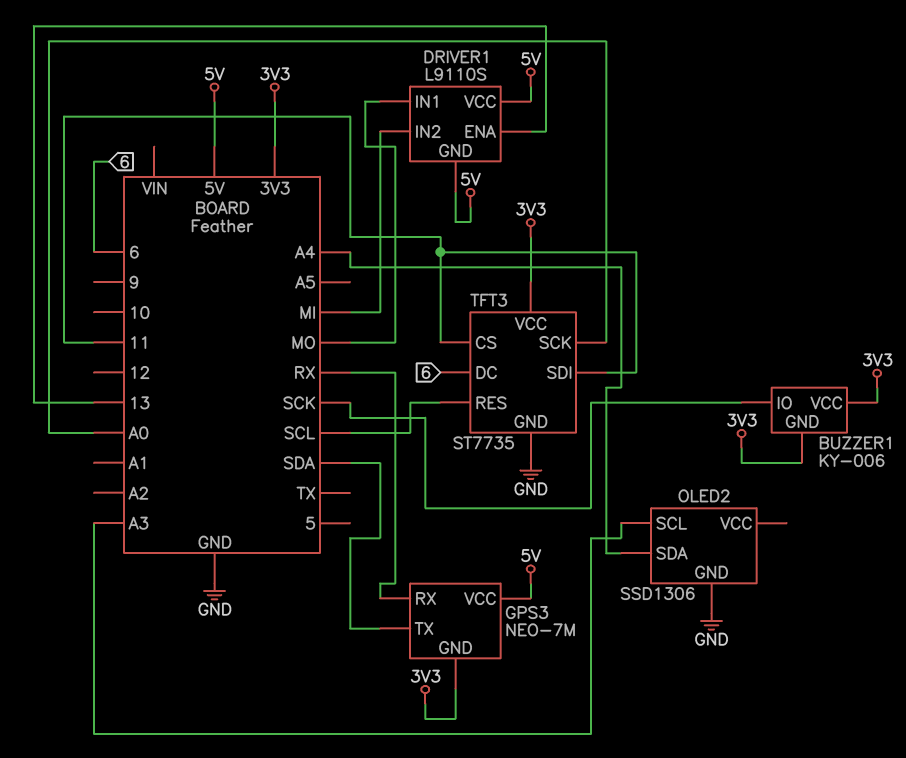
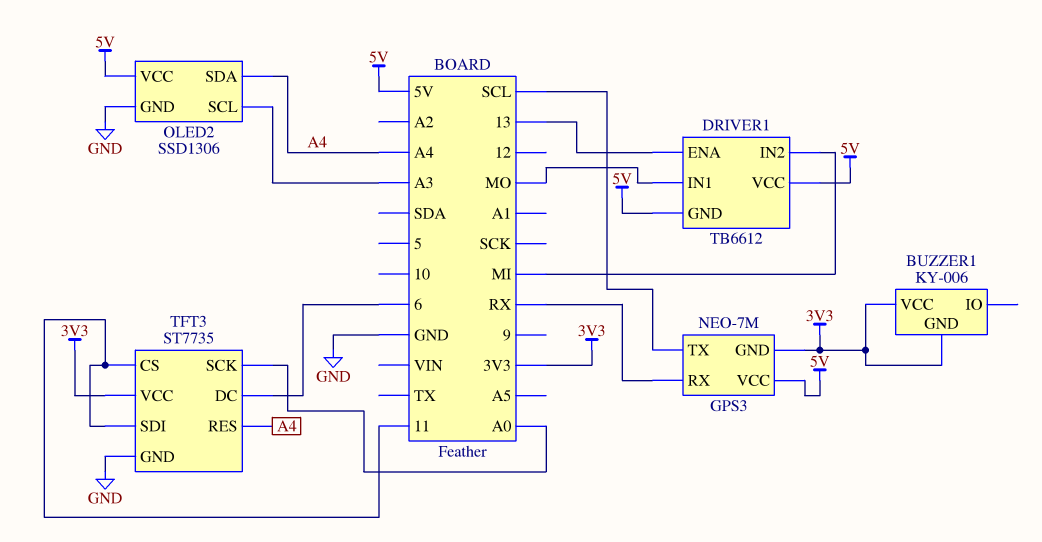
BUZZER1 pin IO: SCK -> none
DRIVER1: L9110S -> TB6612
GPS3 pin TX: SDA -> SCL
OLED2 pin VCC: none -> 5V
TFT3 pin RES: SCL -> A4

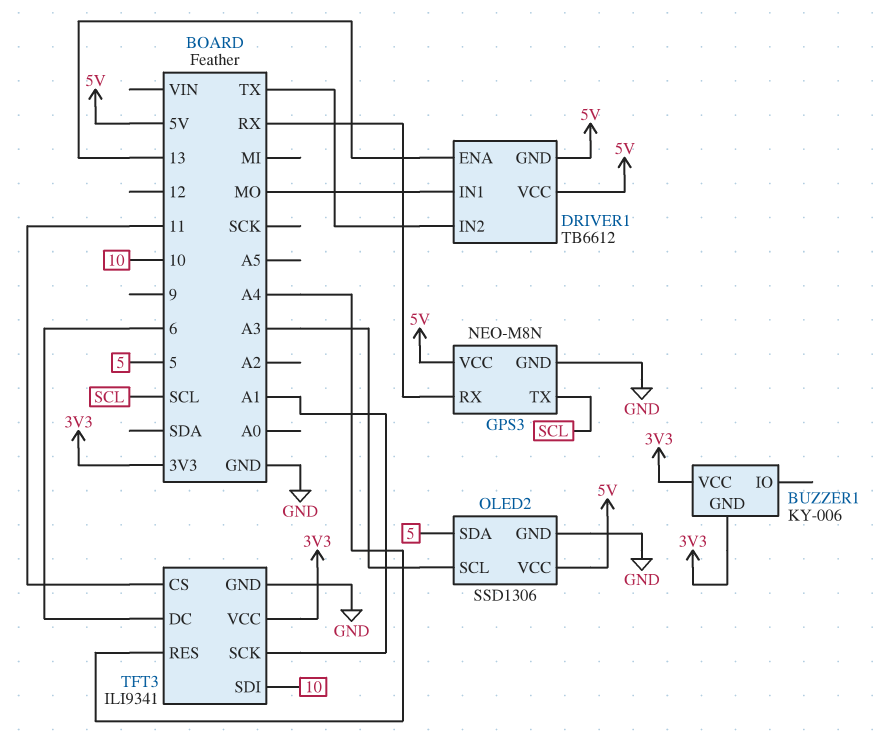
DRIVER1 pin IN2: MI -> TX
GPS3: NEO-7M -> NEO-M8N
GPS3 pin GND: 3V3 -> GND
OLED2 pin SDA: A4 -> 5
TFT3: ST7735 -> ILI9341
TFT3 pin SCK: A0 -> A1
TFT3 pin SDI: 11 -> 10

